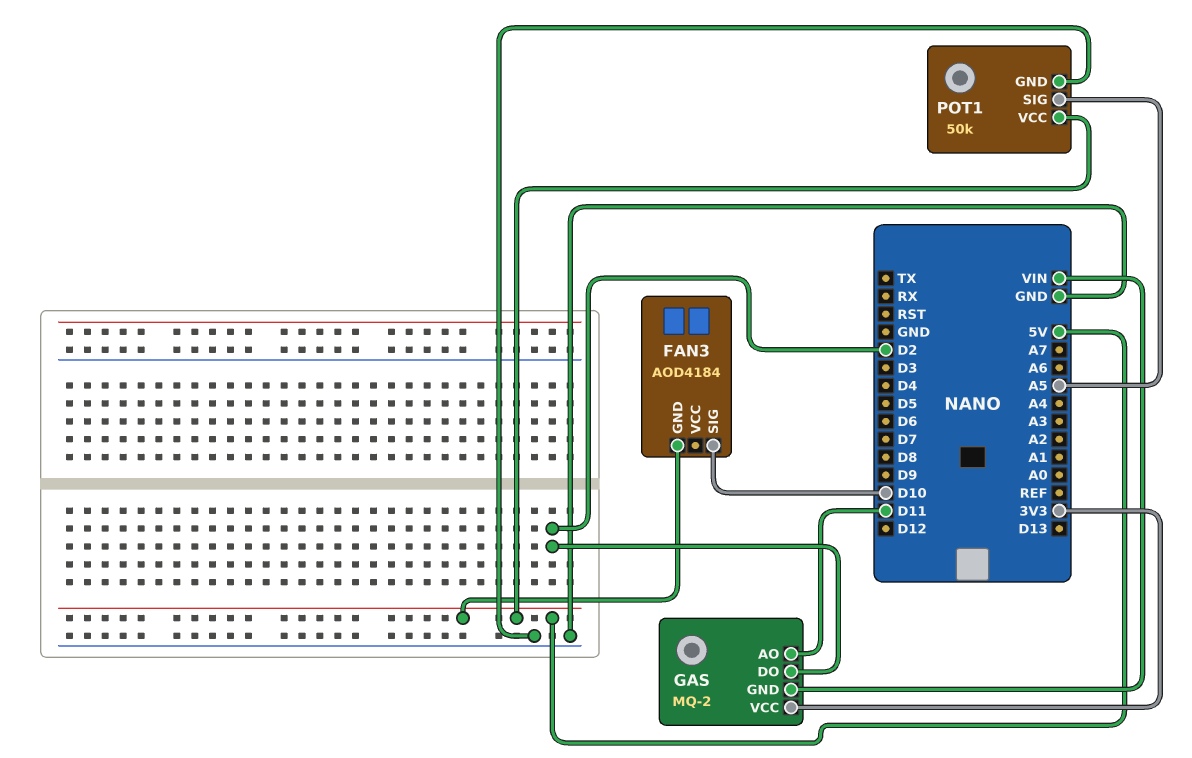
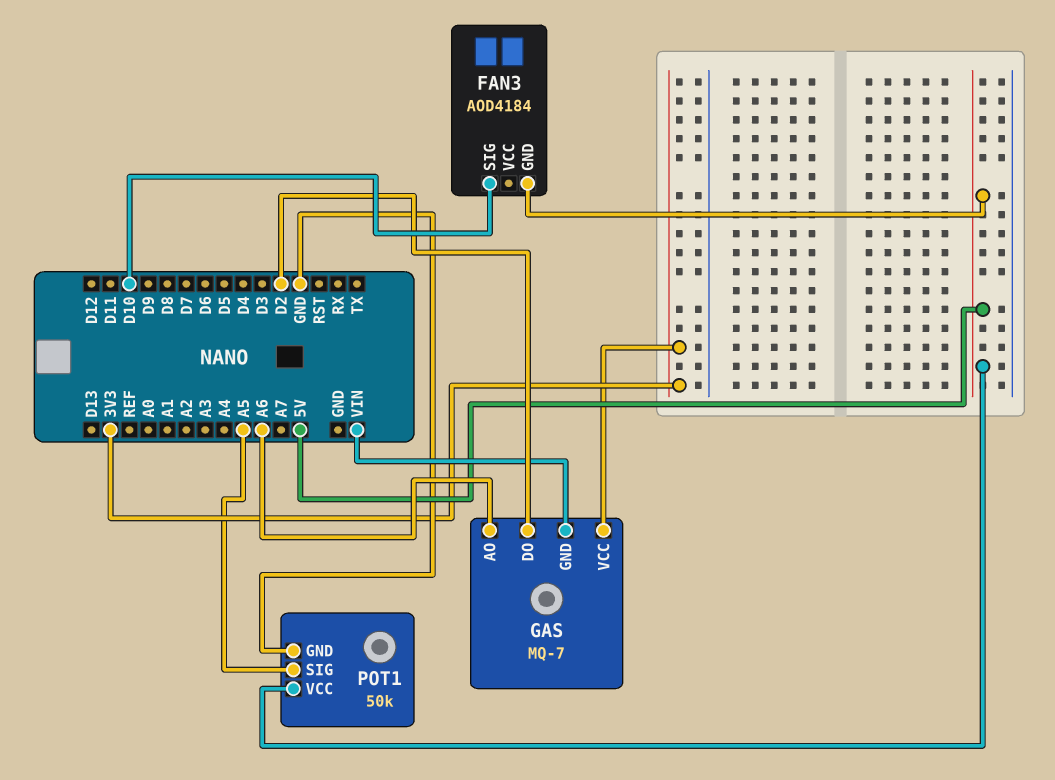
GAS: MQ-2 -> MQ-7
GAS pin AO: D11 -> A6

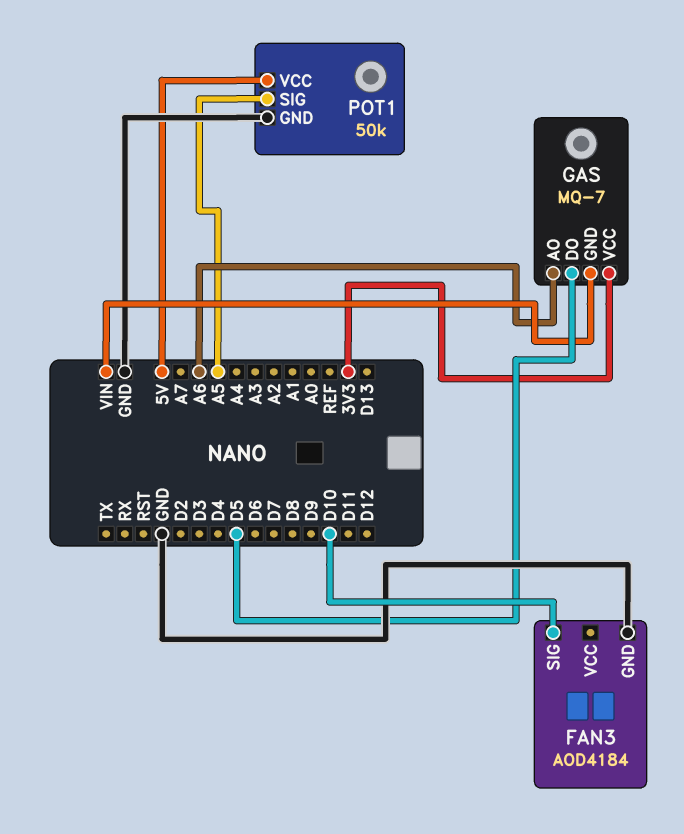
FAN3 pin GND: 5V -> GND
GAS pin DO: D2 -> D5

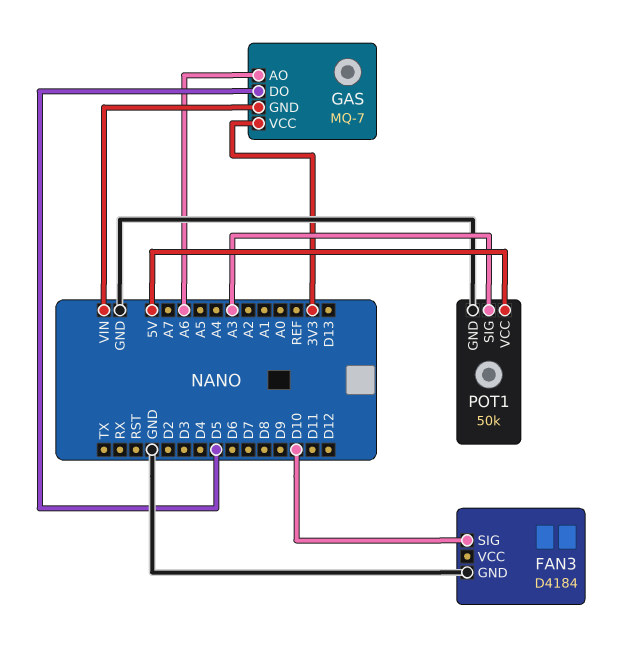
FAN3: AOD4184 -> D4184
POT1 pin SIG: A5 -> A3

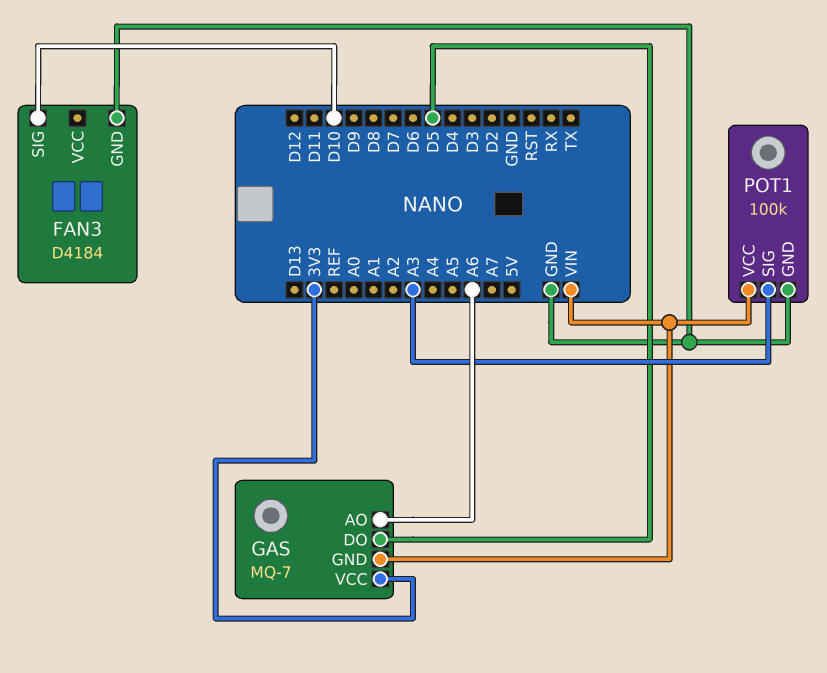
POT1: 50k -> 100k
POT1 pin VCC: 5V -> VIN

